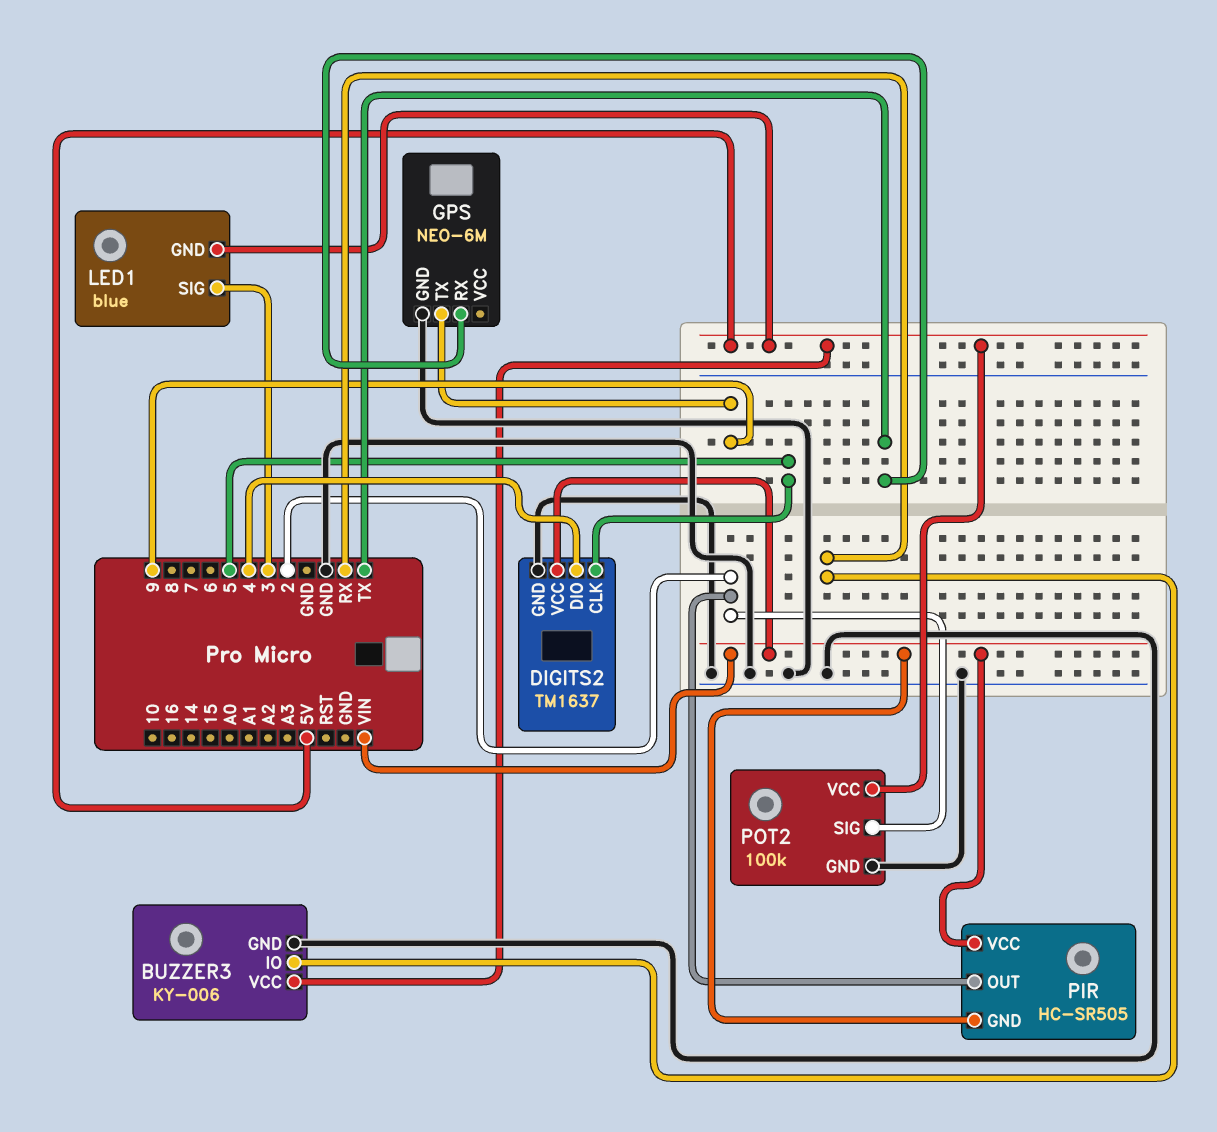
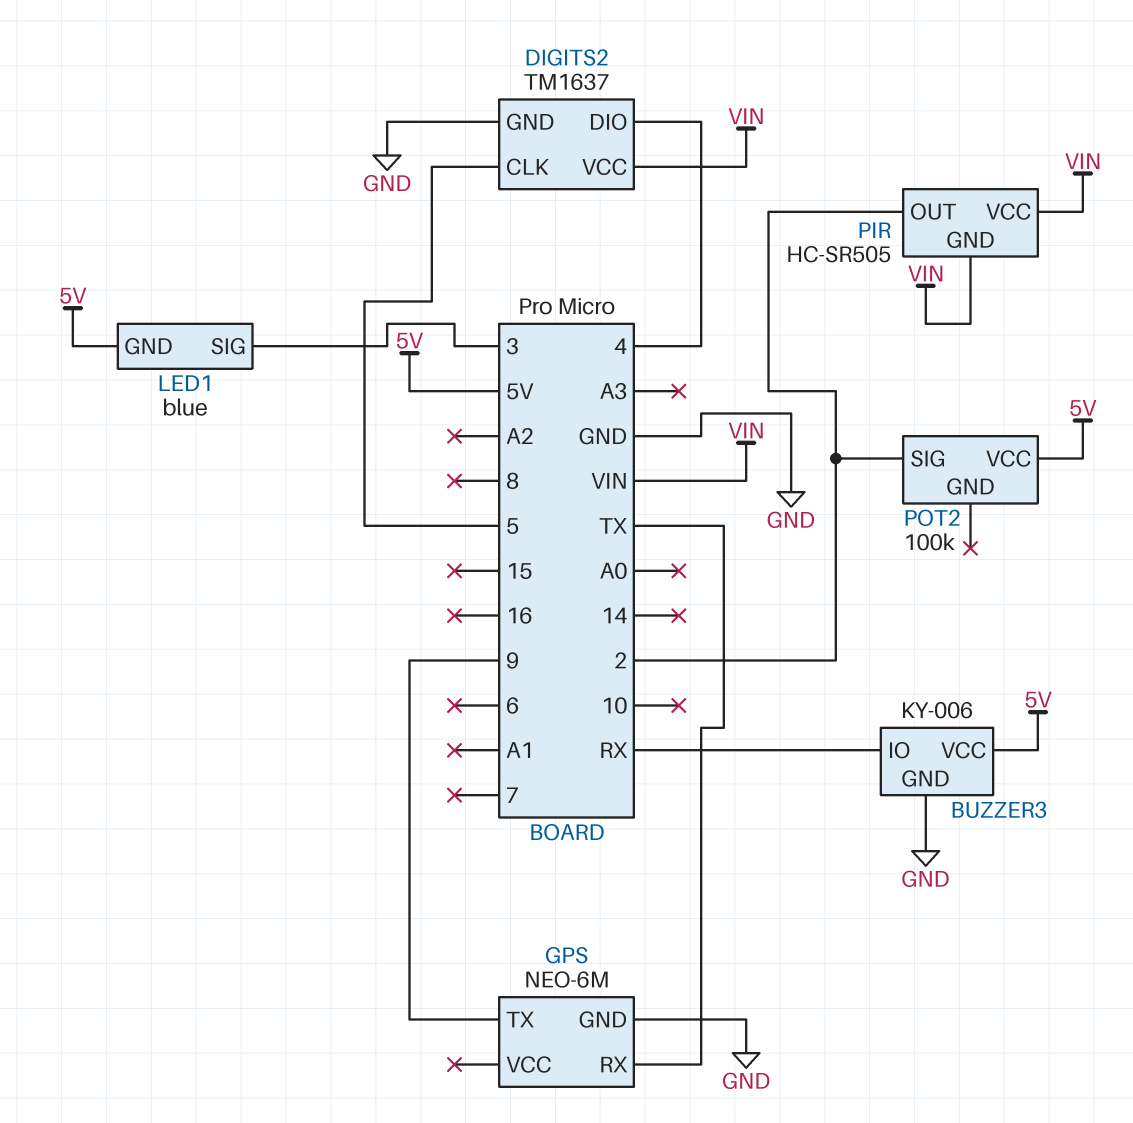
POT2 pin GND: GND -> none

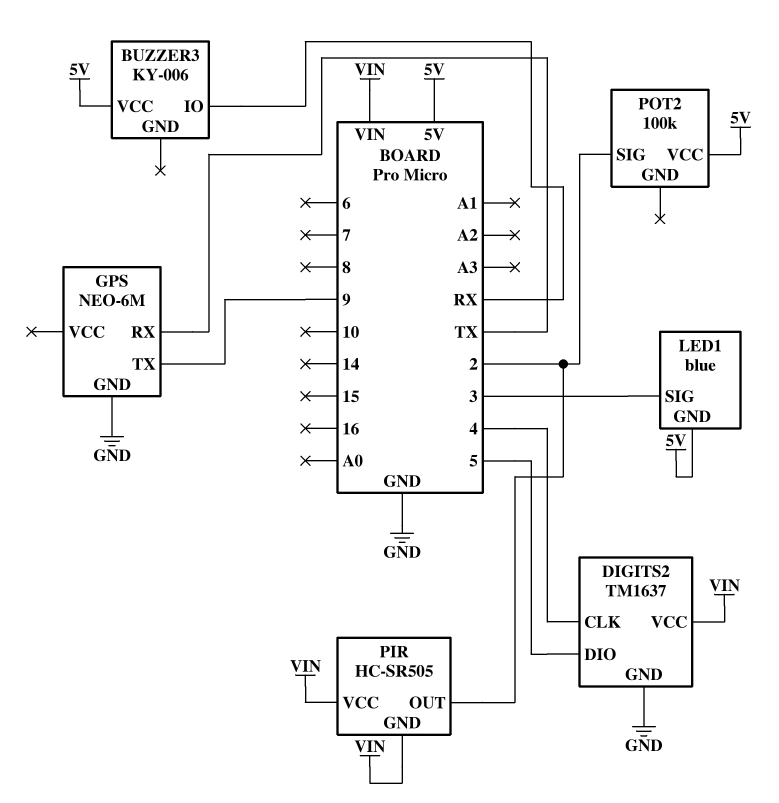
BUZZER3 pin GND: GND -> none
DIGITS2 pin CLK: 5 -> 4
DIGITS2 pin DIO: 4 -> 5

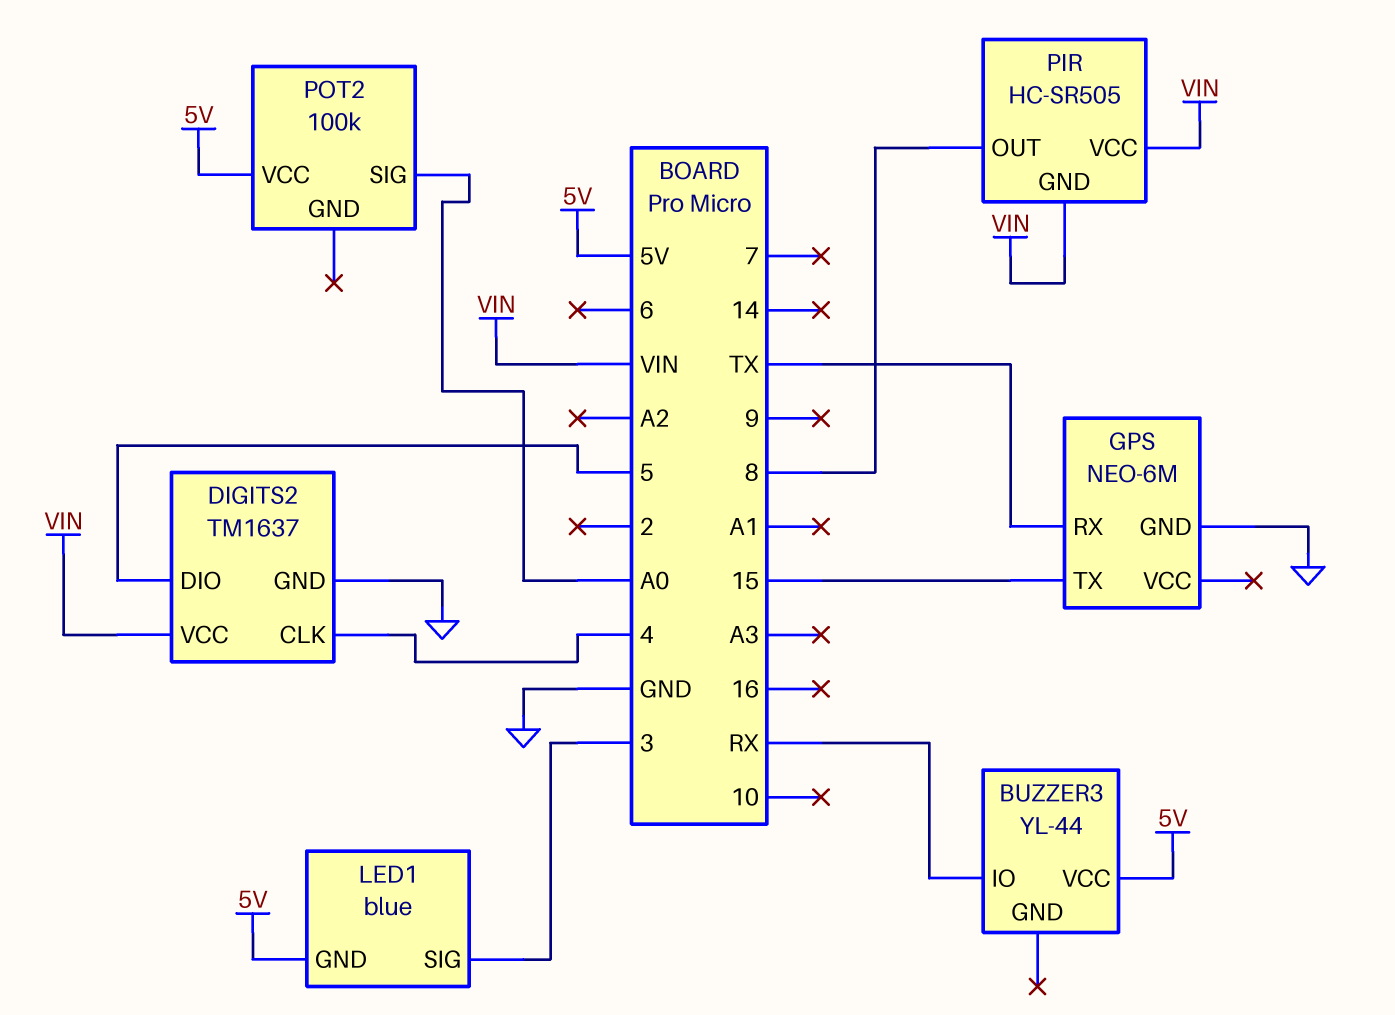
BUZZER3: KY-006 -> YL-44
GPS pin TX: 9 -> 15
PIR pin OUT: 2 -> 8
POT2 pin SIG: 2 -> A0

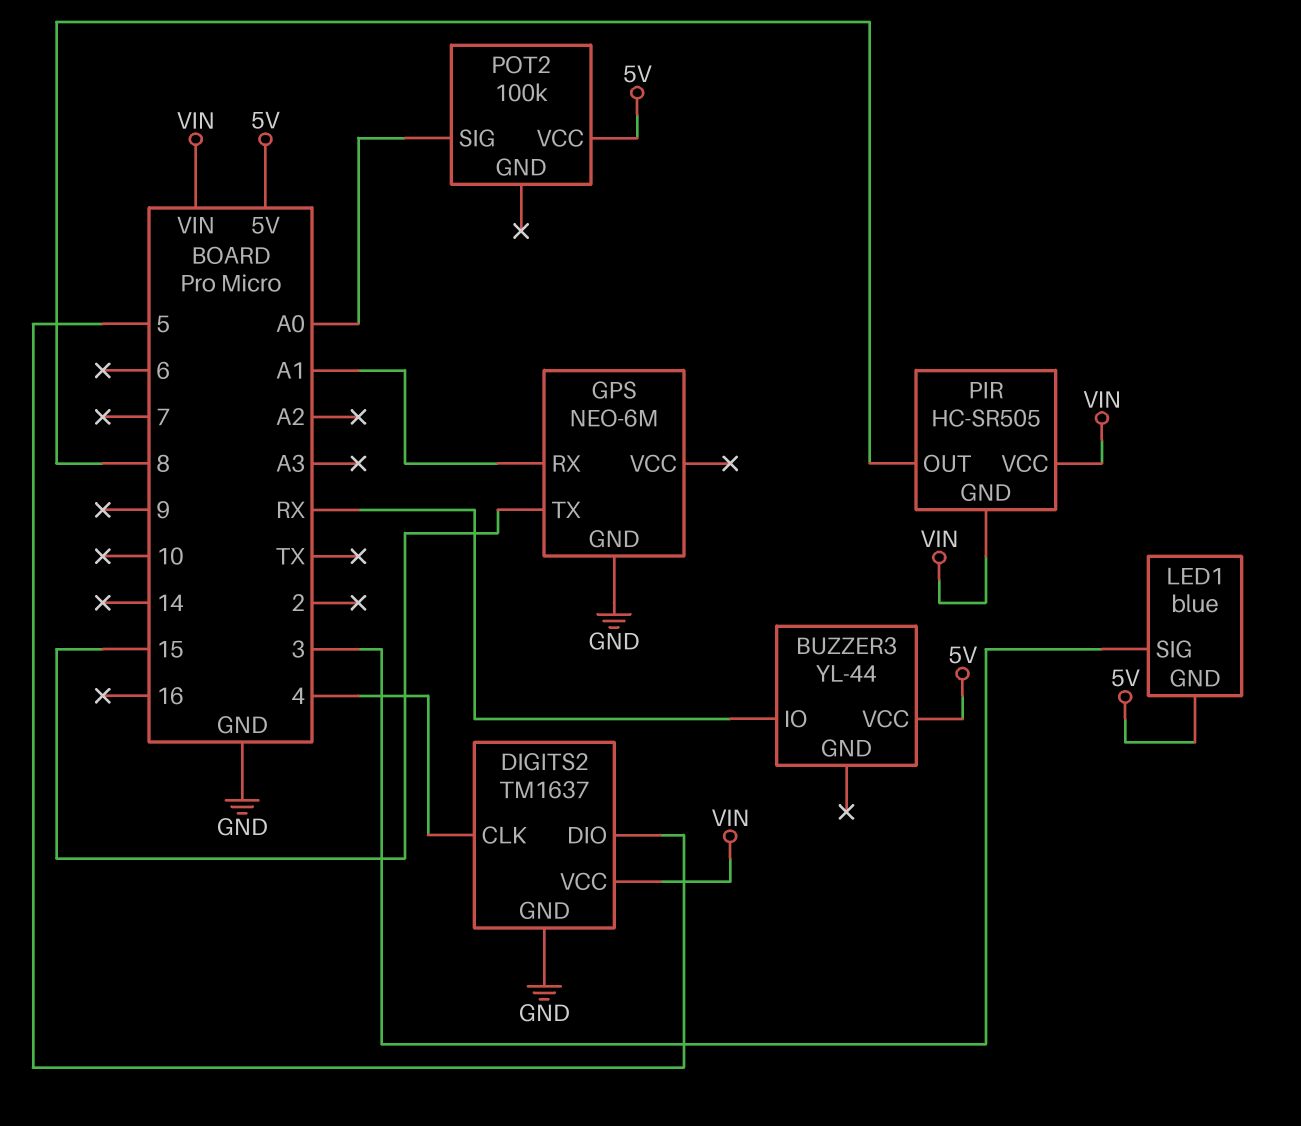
GPS pin RX: TX -> A1

